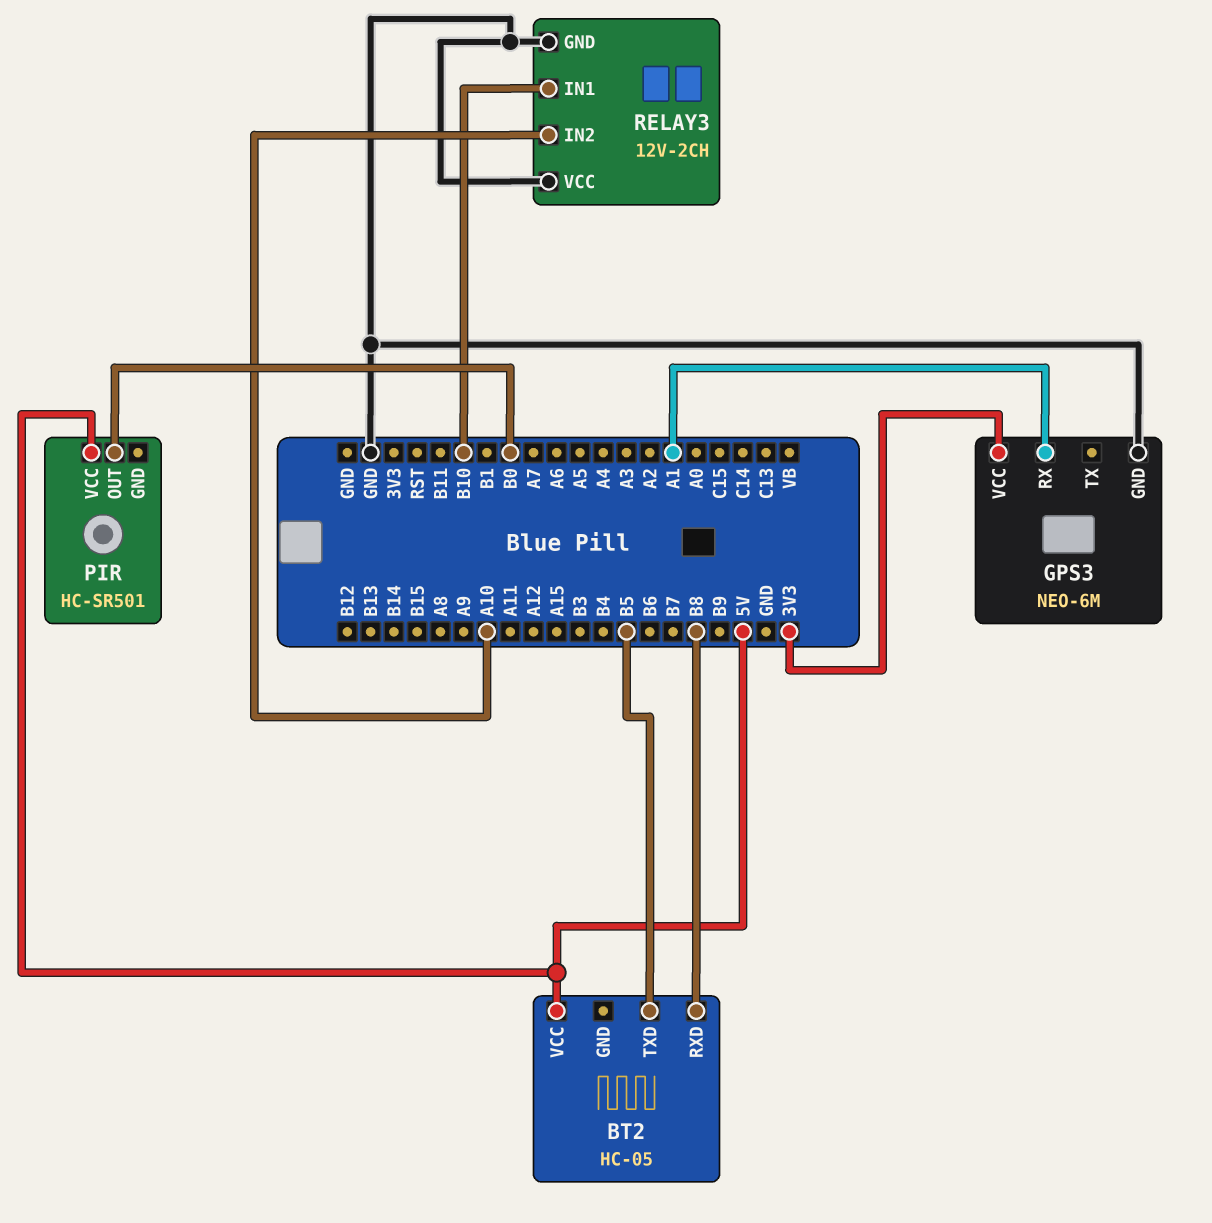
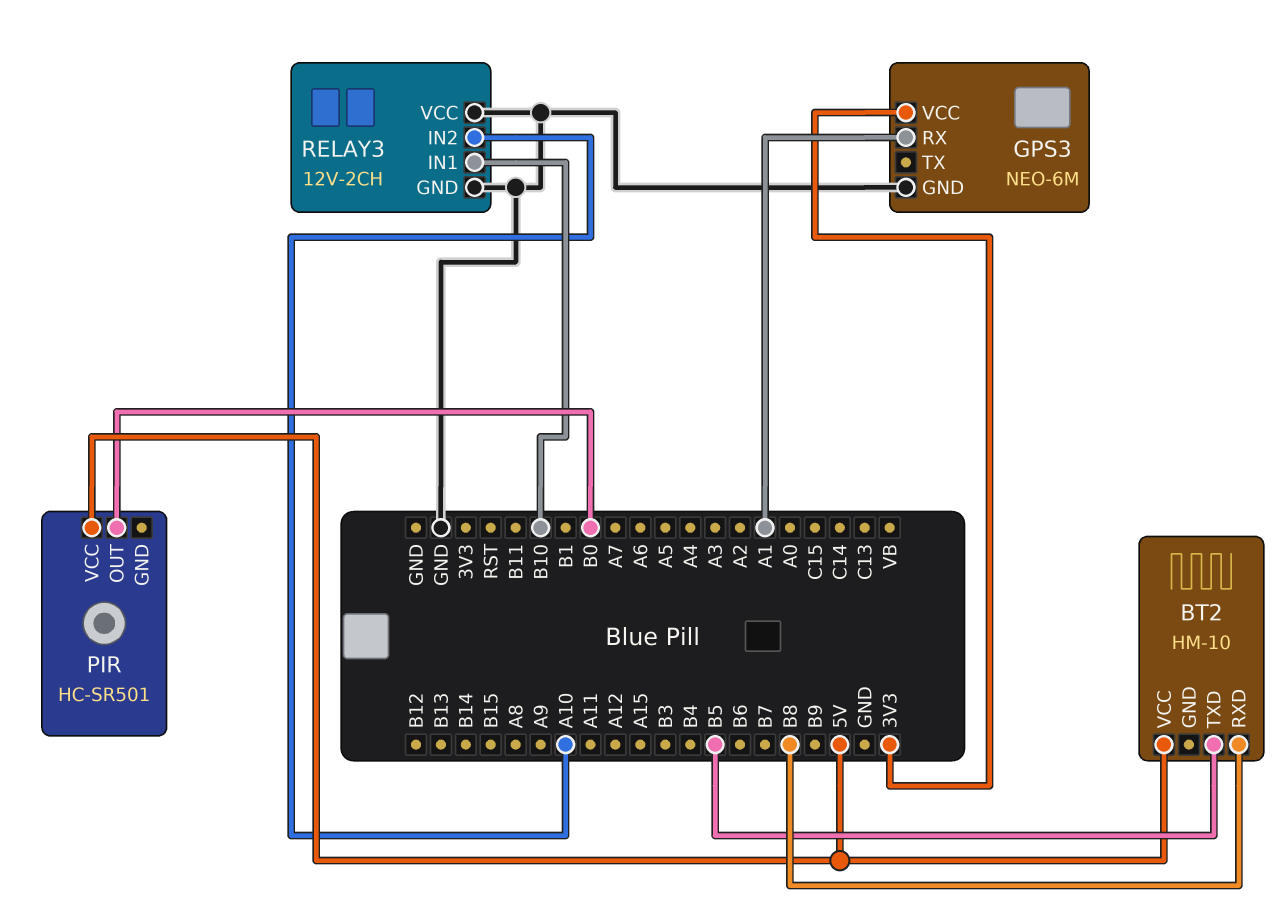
BT2: HC-05 -> HM-10

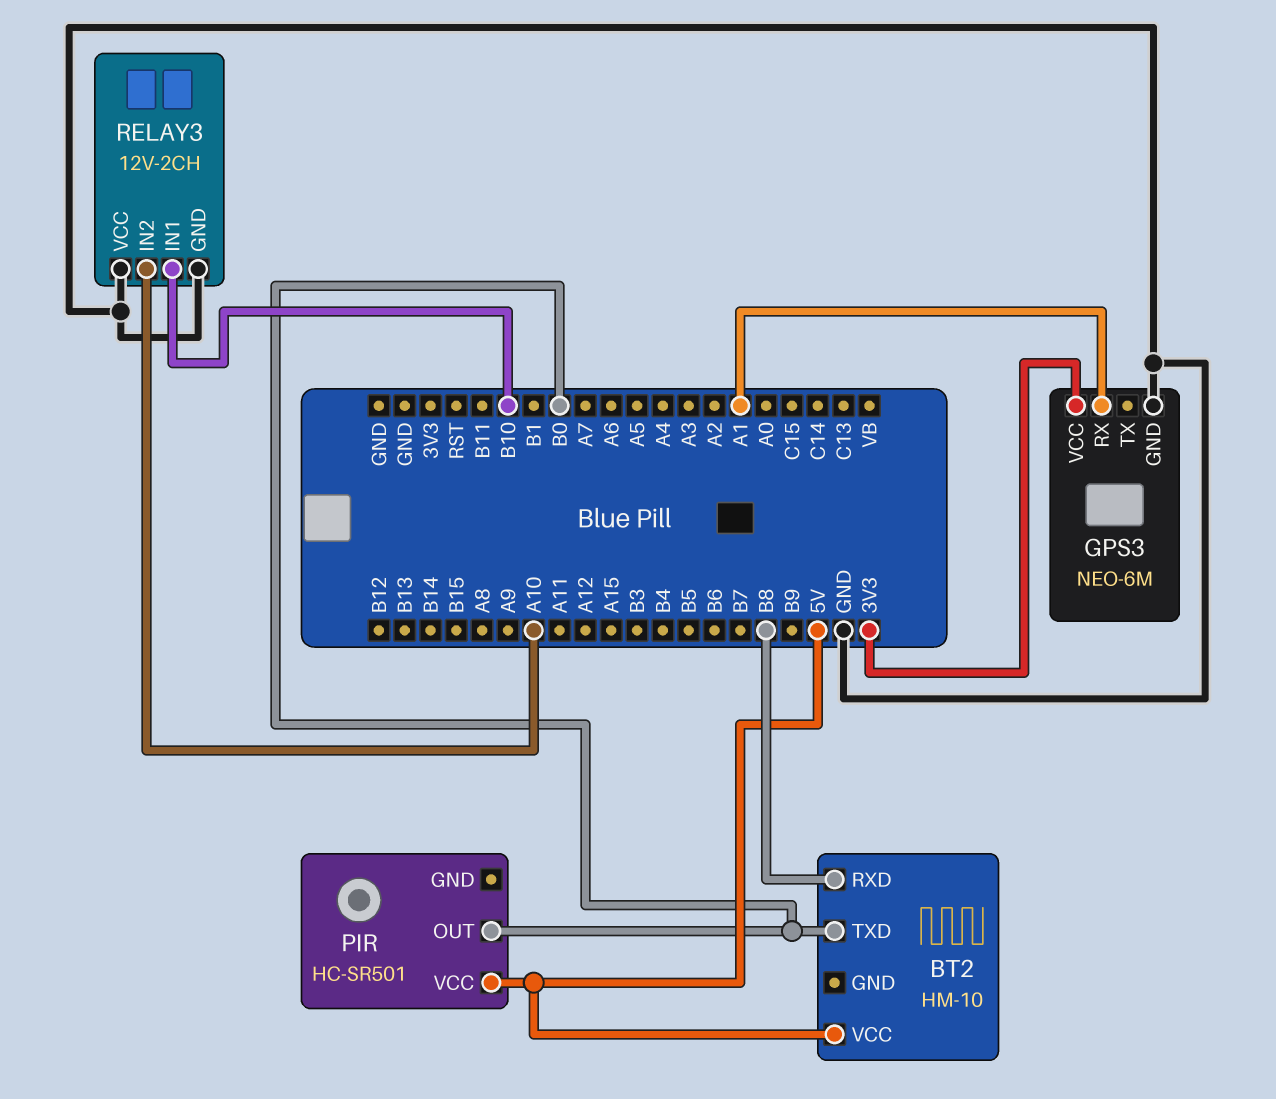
BT2 pin TXD: B5 -> B0

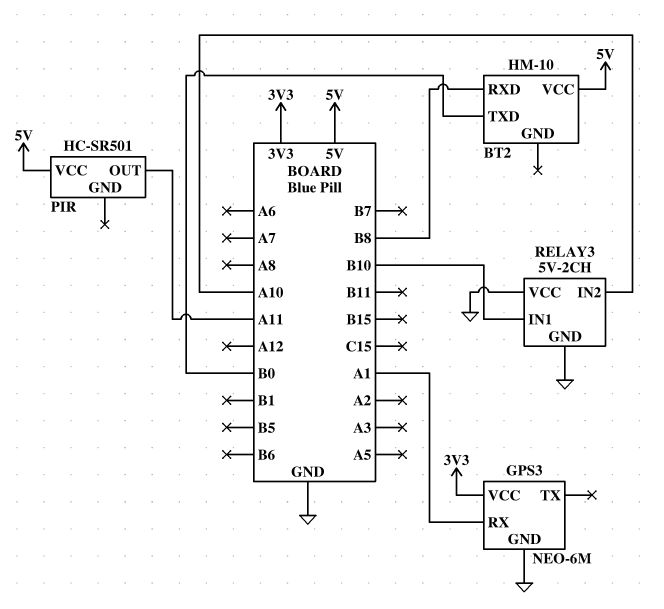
PIR pin OUT: B0 -> A11
RELAY3: 12V-2CH -> 5V-2CH

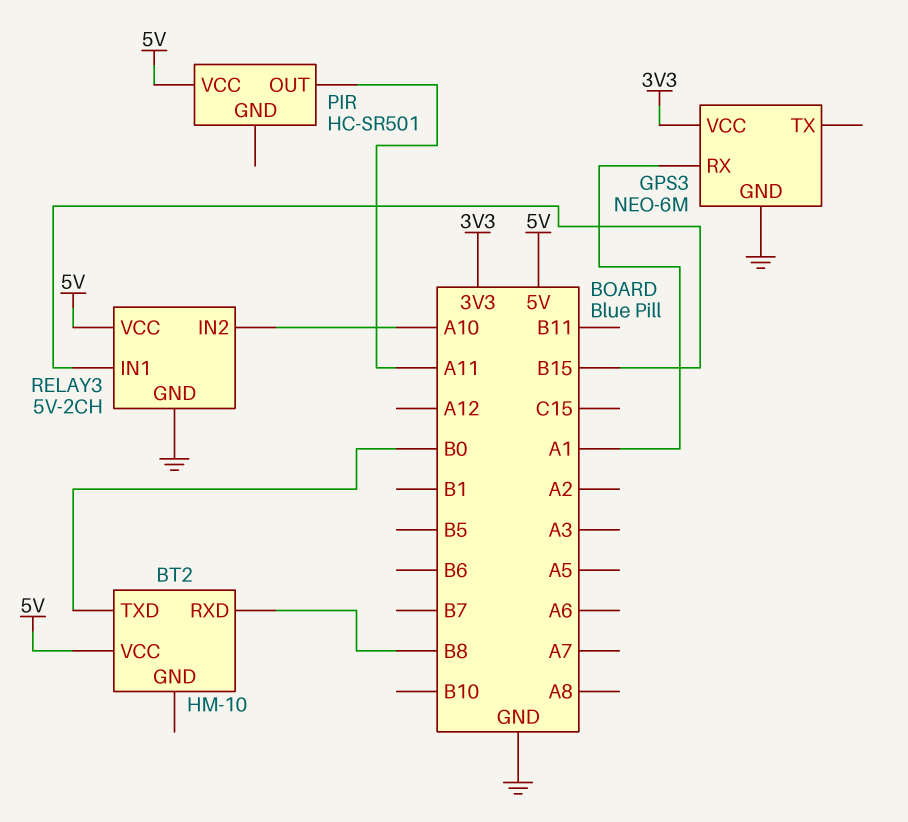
RELAY3 pin IN1: B10 -> B15
RELAY3 pin VCC: GND -> 5V

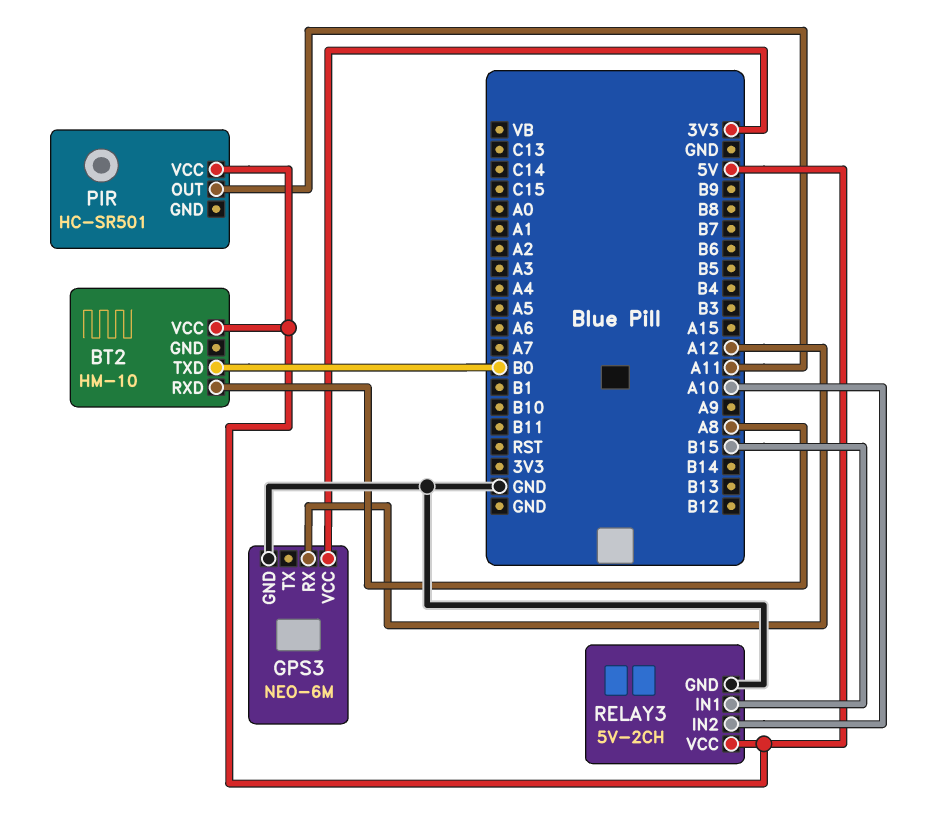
BT2 pin RXD: B8 -> A8
GPS3 pin RX: A1 -> A12

